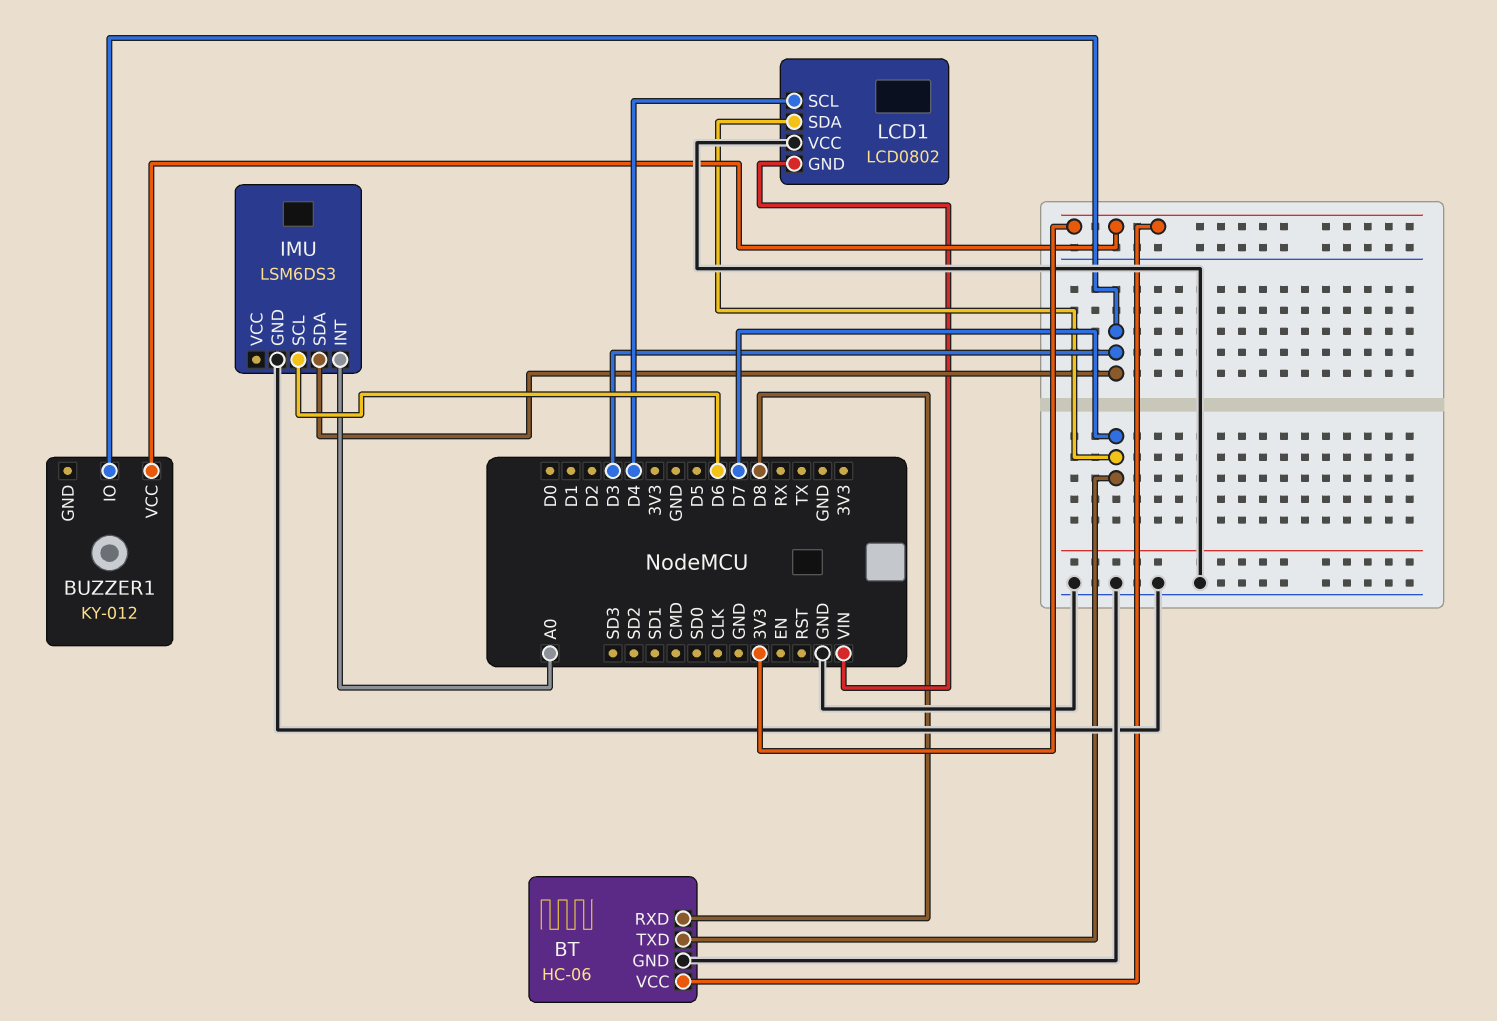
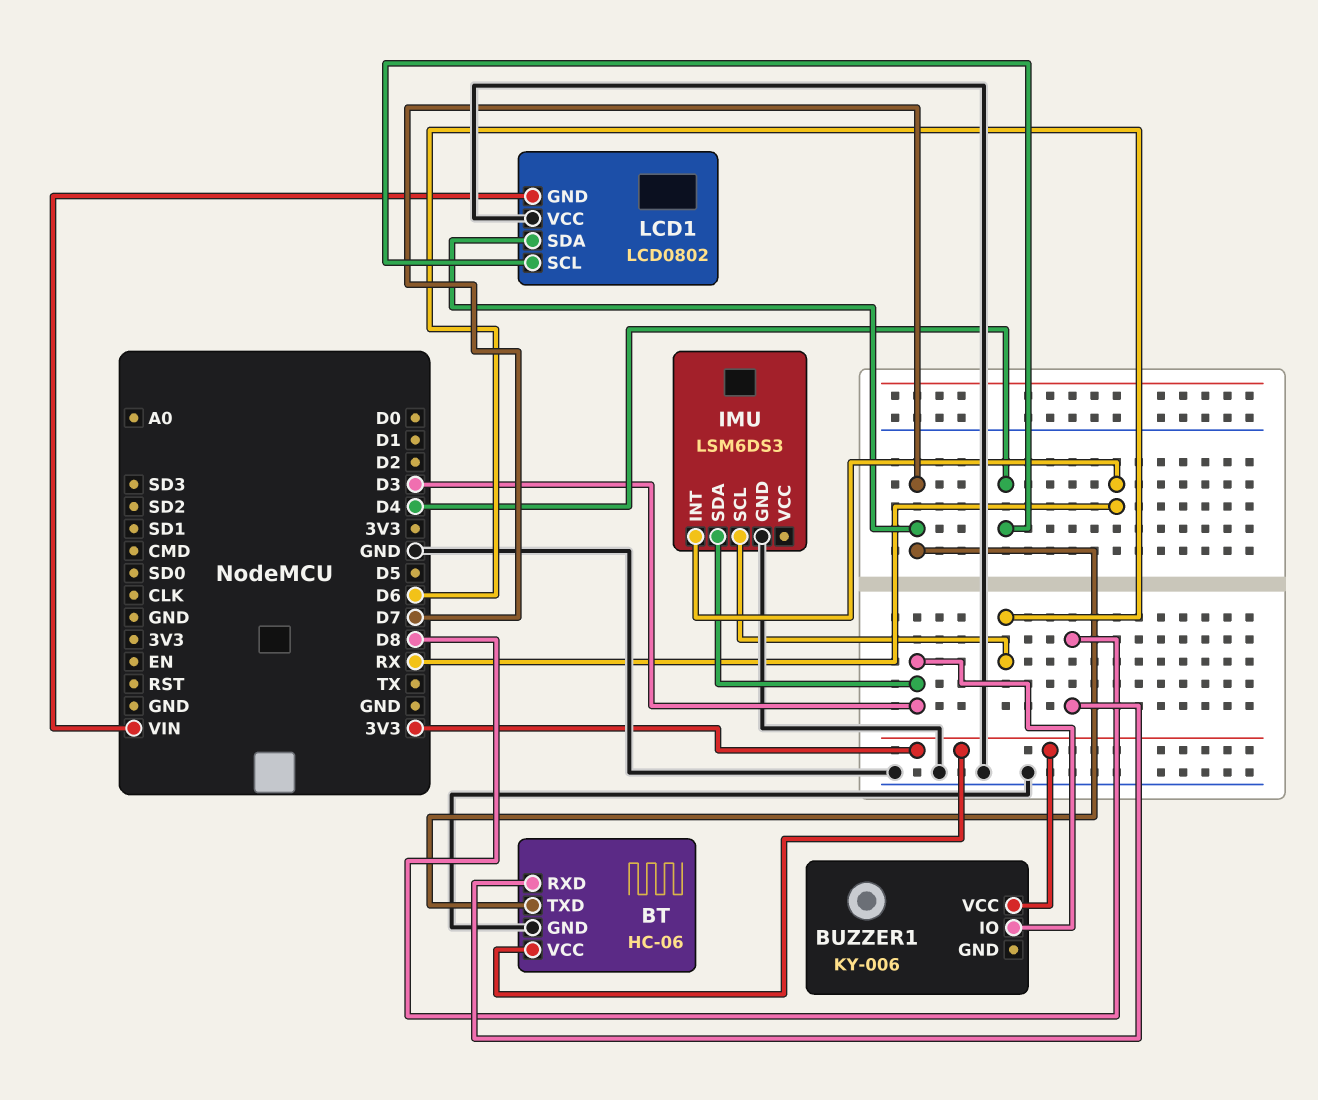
BUZZER1: KY-012 -> KY-006
IMU pin INT: A0 -> RX

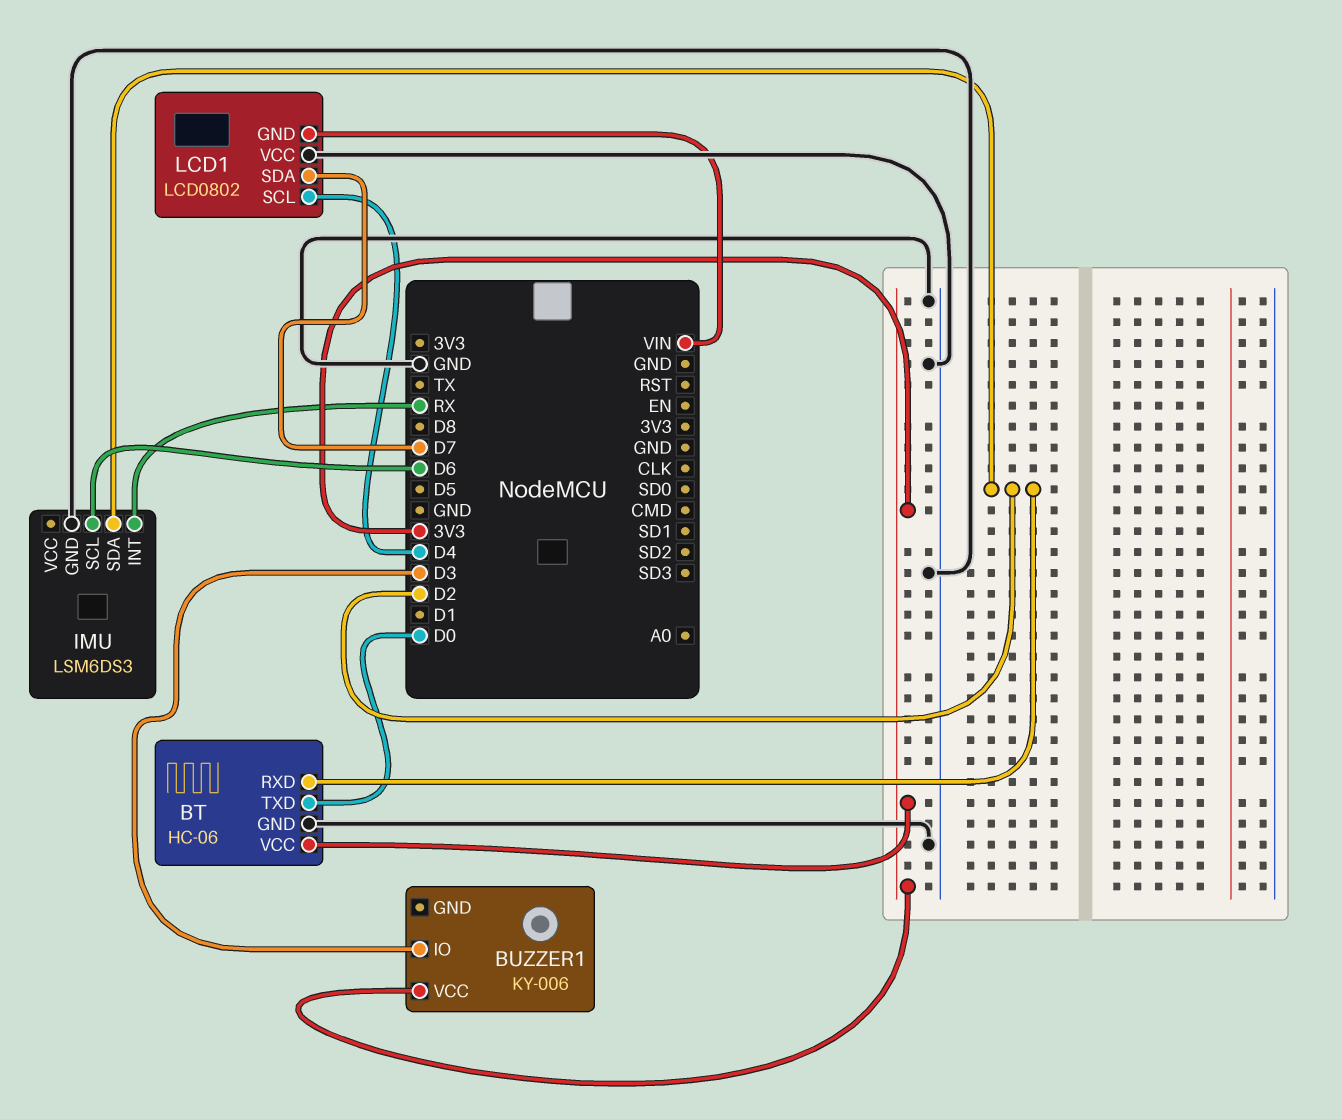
BT pin RXD: D8 -> D2
BT pin TXD: D7 -> D0
IMU pin SDA: D3 -> D2

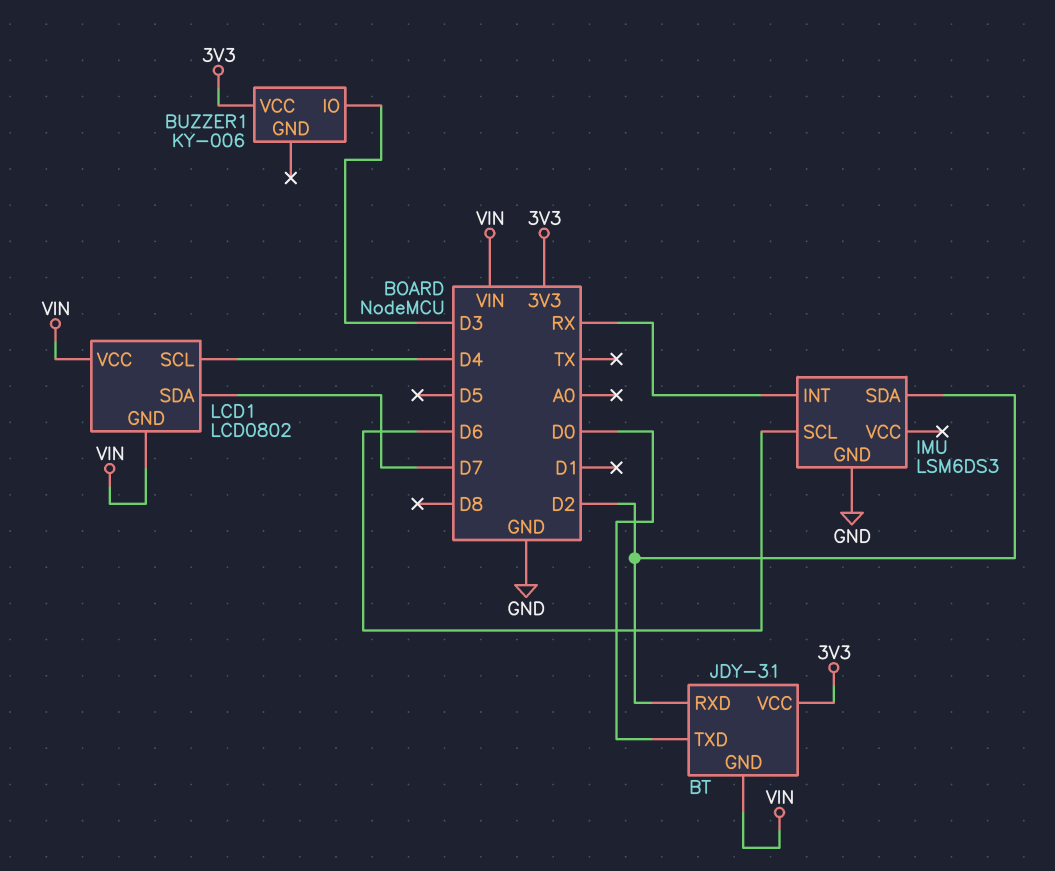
BT: HC-06 -> JDY-31
BT pin GND: GND -> VIN
LCD1 pin VCC: GND -> VIN

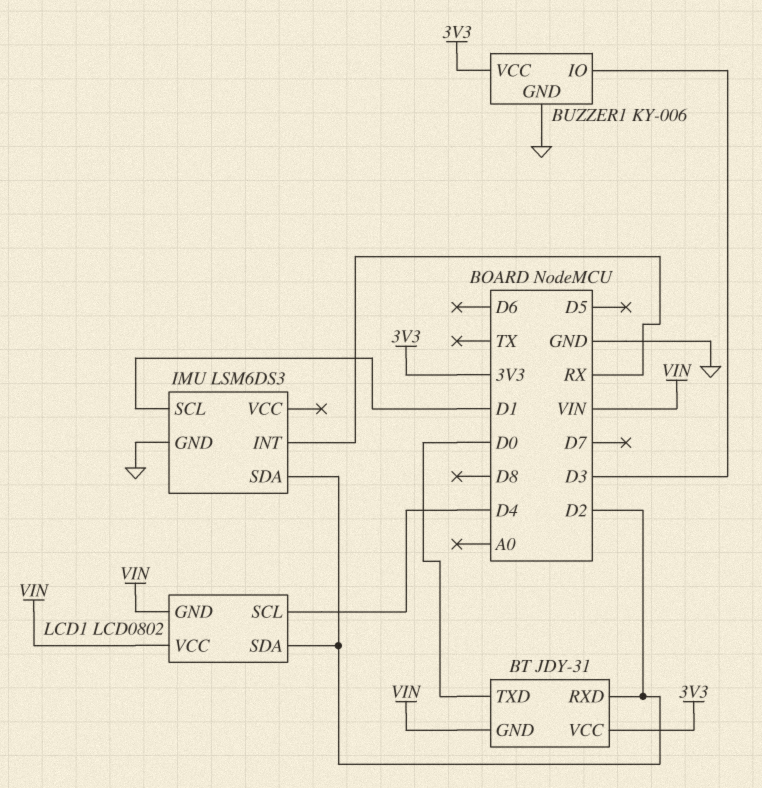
BUZZER1 pin GND: none -> GND
IMU pin SCL: D6 -> D1
LCD1 pin SDA: D7 -> D2

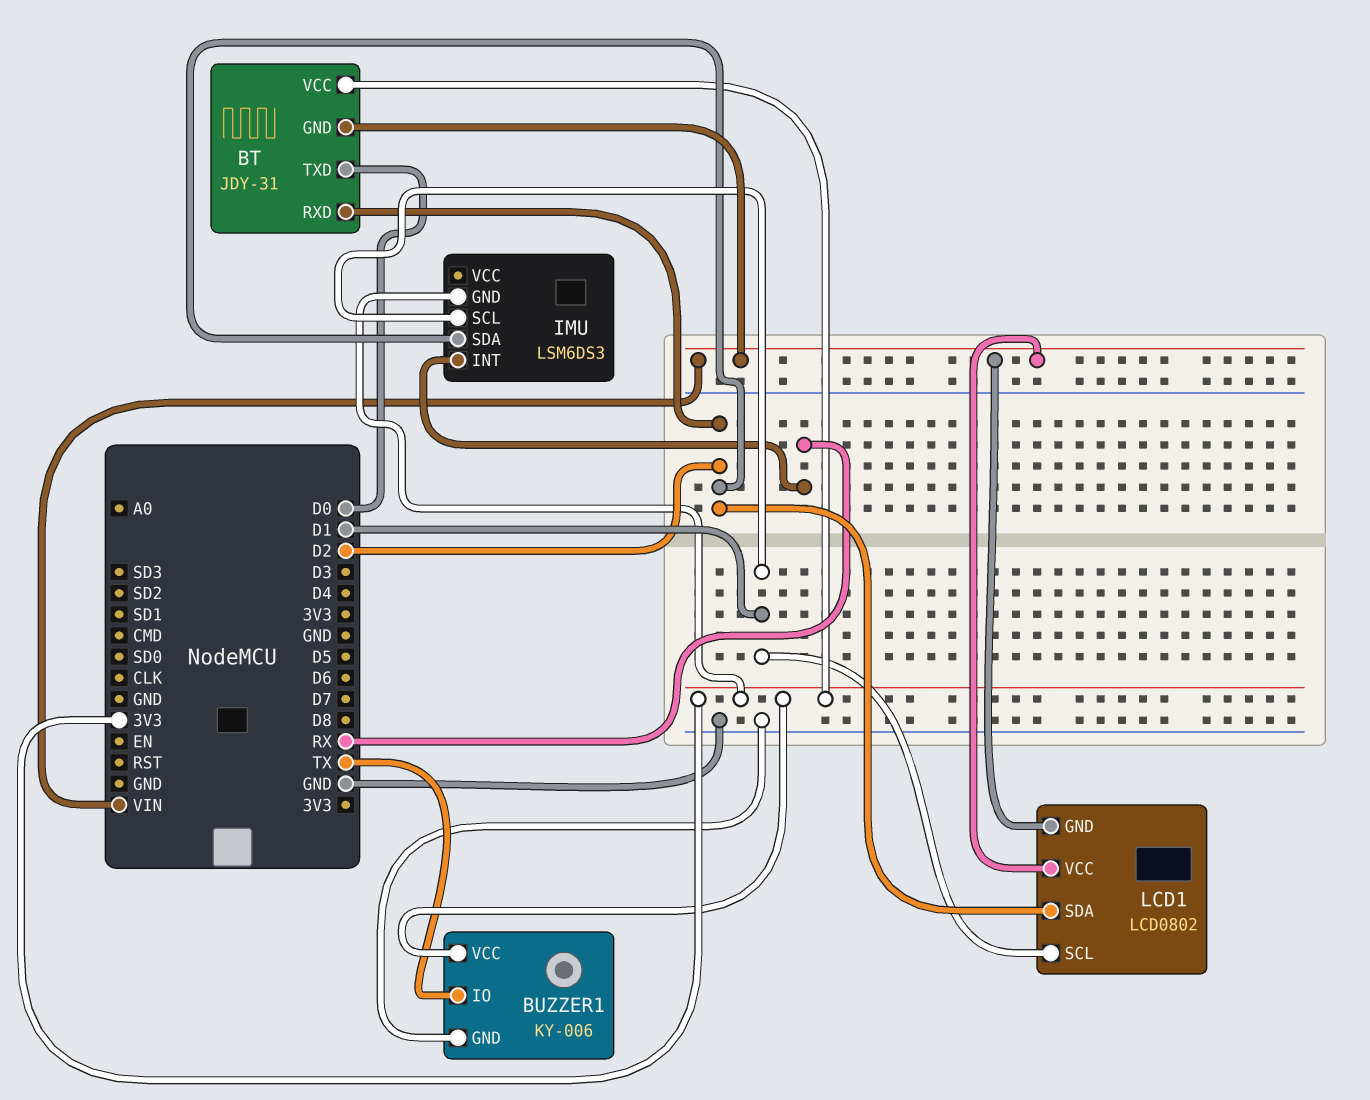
BUZZER1 pin IO: D3 -> TX
IMU pin GND: GND -> 3V3
LCD1 pin SCL: D4 -> D1

